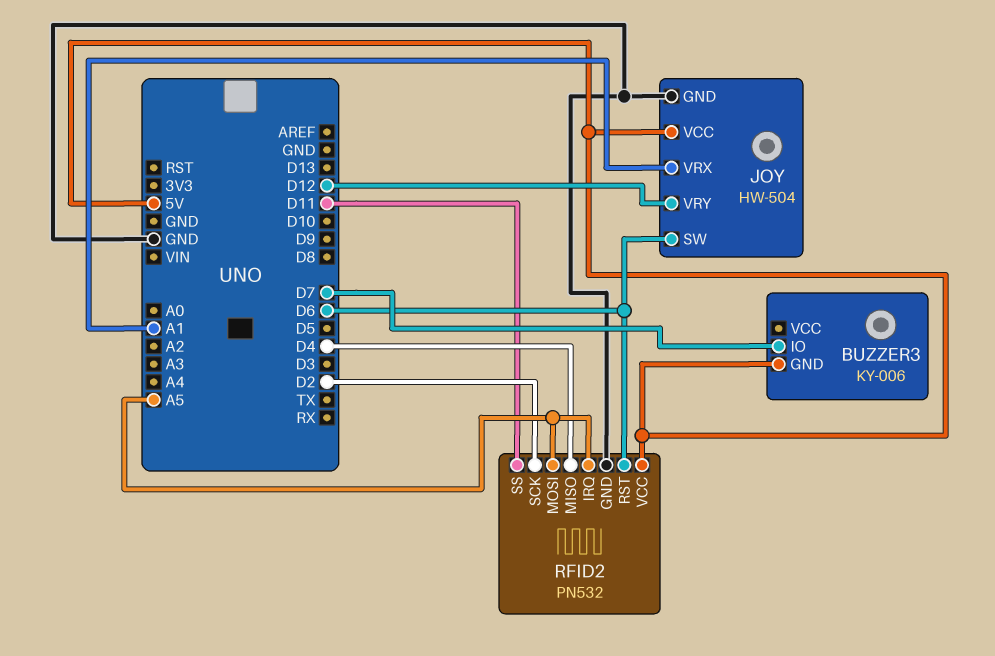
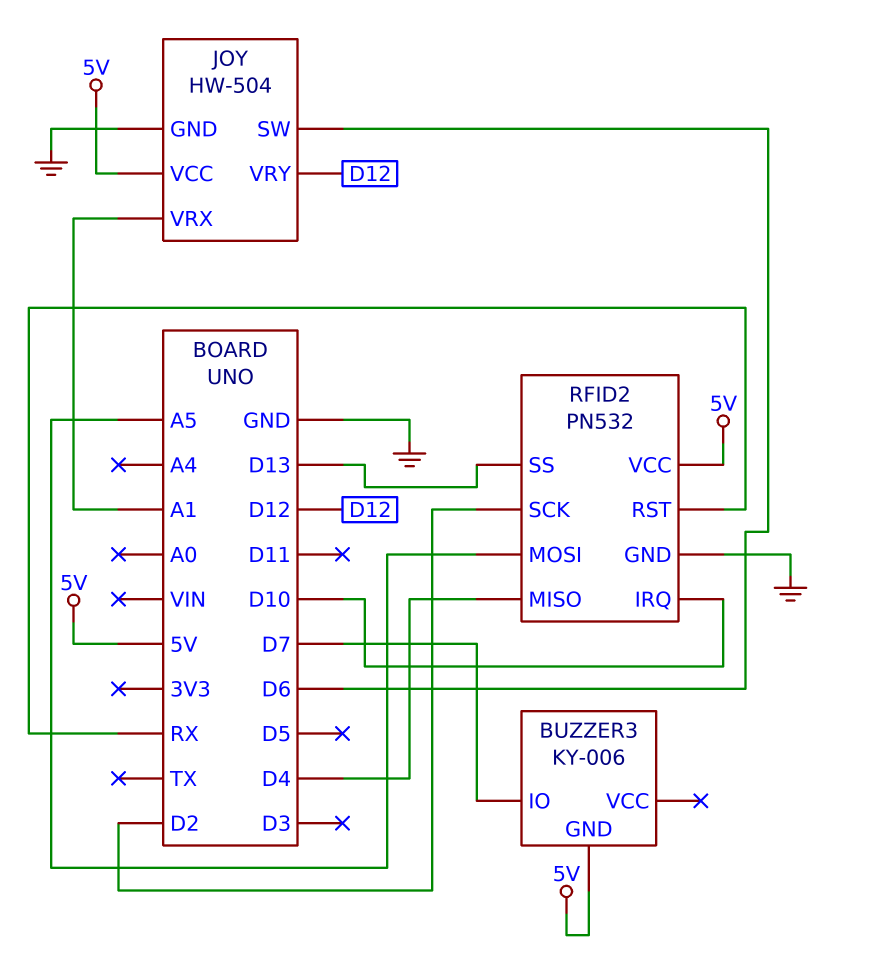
RFID2 pin IRQ: A5 -> D10
RFID2 pin RST: D6 -> RX
RFID2 pin SS: D11 -> D13

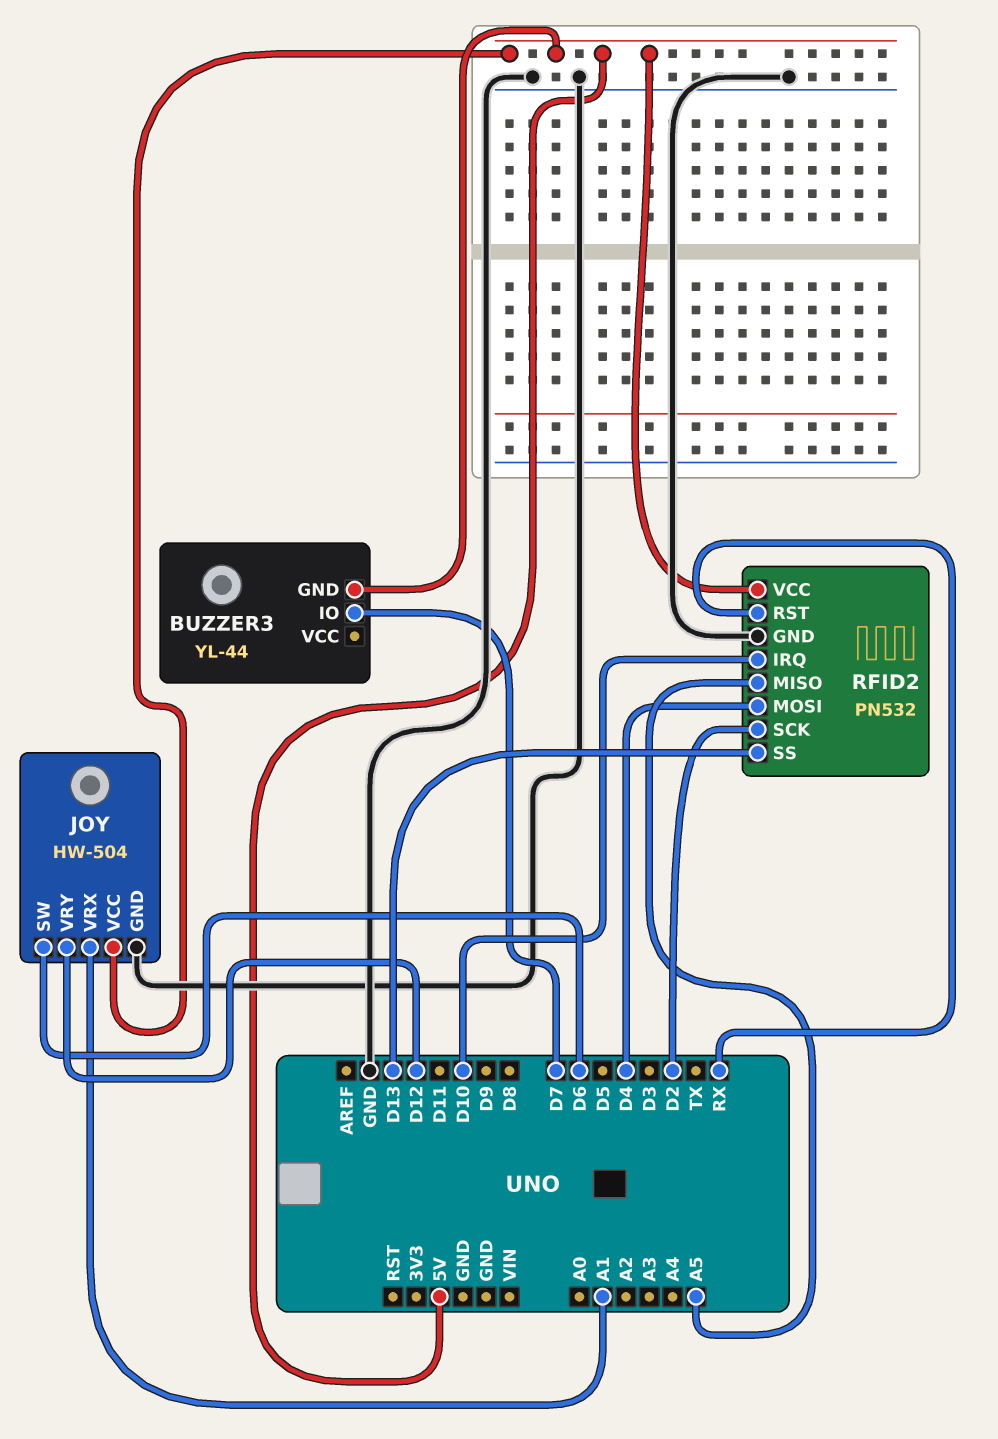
BUZZER3: KY-006 -> YL-44
RFID2 pin MISO: D4 -> A5
RFID2 pin MOSI: A5 -> D4

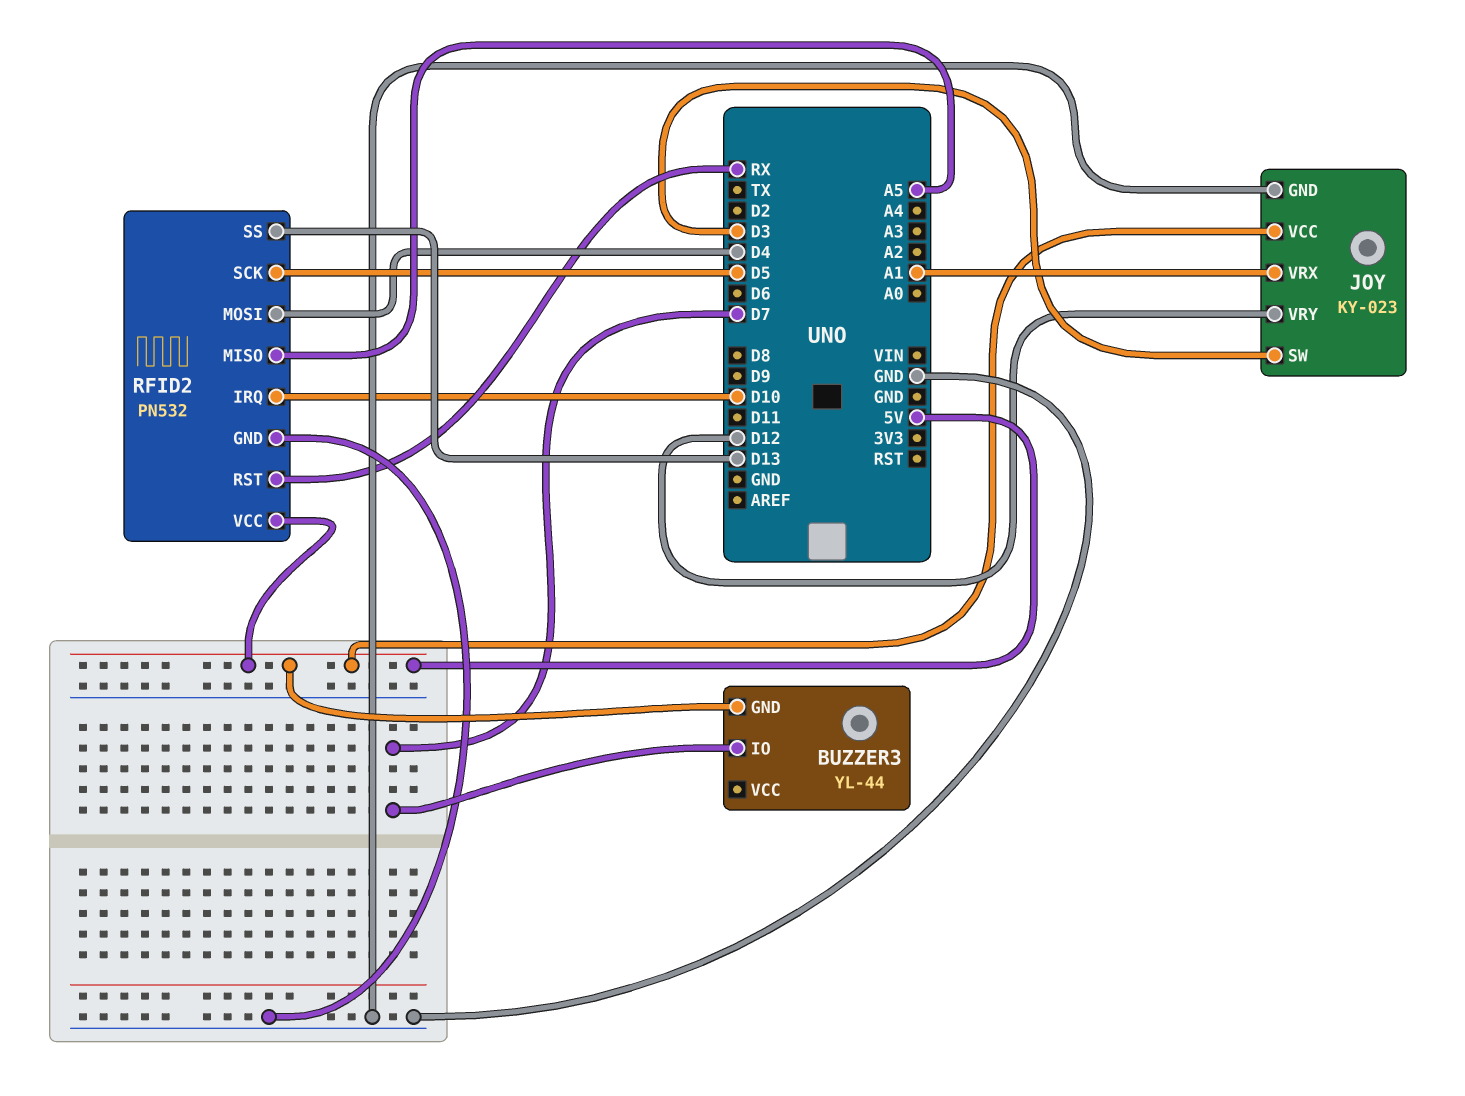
JOY: HW-504 -> KY-023
JOY pin SW: D6 -> D3
RFID2 pin SCK: D2 -> D5

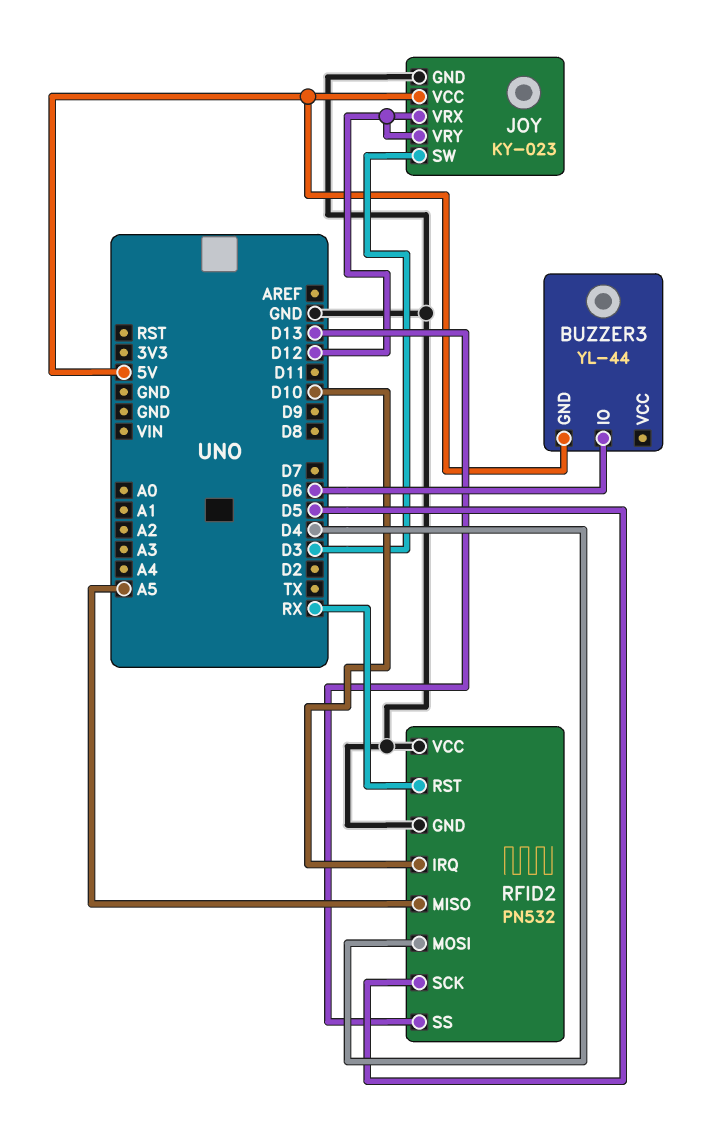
BUZZER3 pin IO: D7 -> D6
JOY pin VRX: A1 -> D12
RFID2 pin VCC: 5V -> GND

